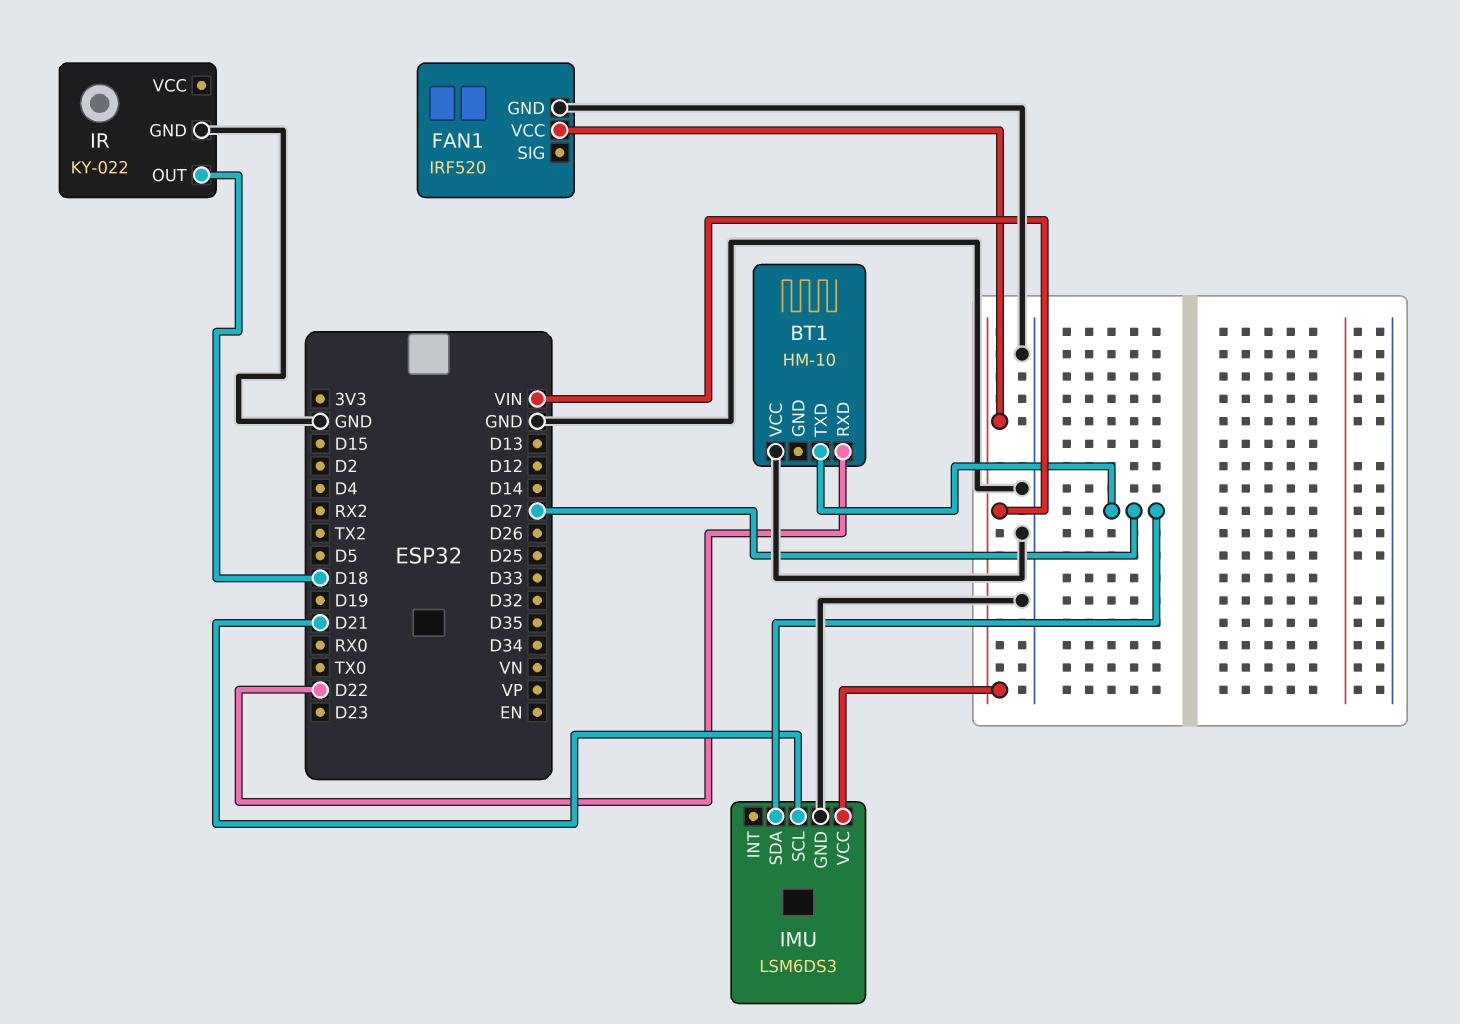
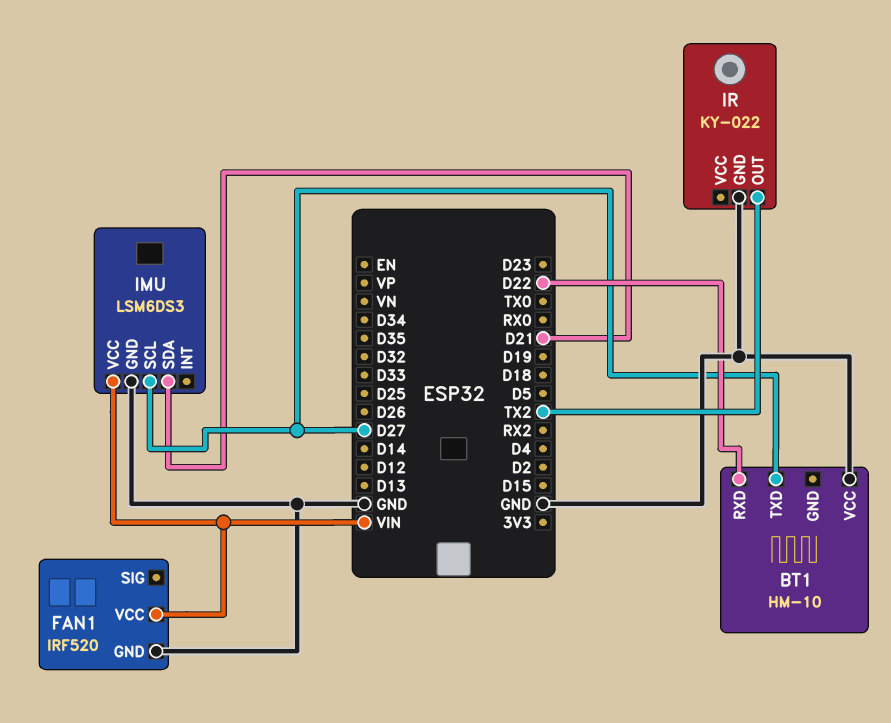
IMU pin SCL: D21 -> D27
IMU pin SDA: D27 -> D21
IR pin OUT: D18 -> TX2

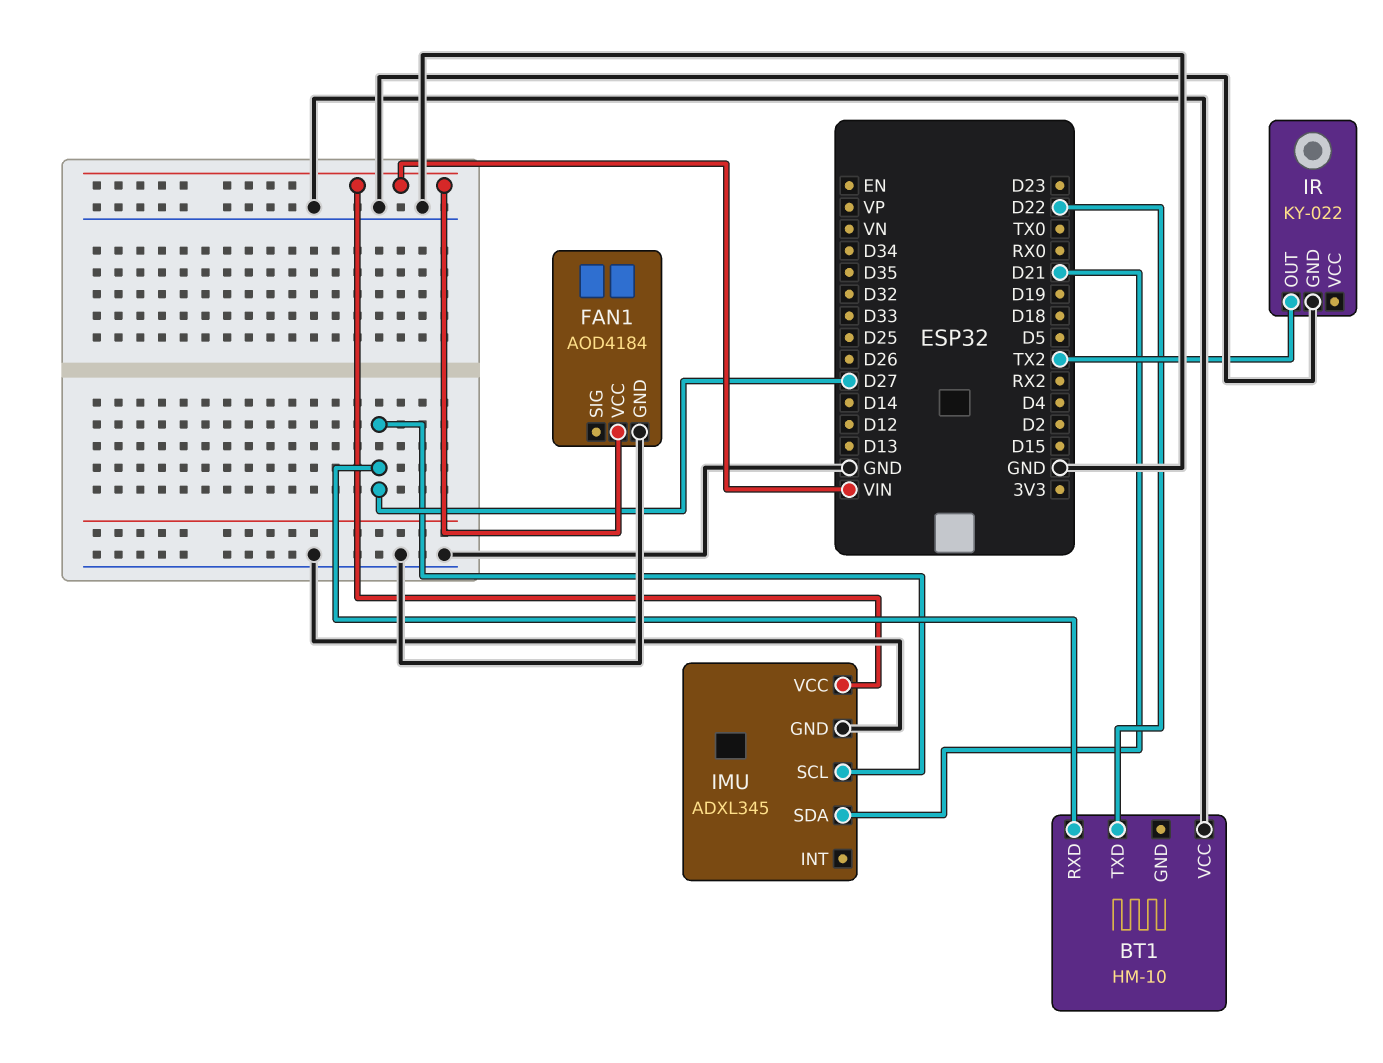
BT1 pin RXD: D22 -> D27
BT1 pin TXD: D27 -> D22
FAN1: IRF520 -> AOD4184
IMU: LSM6DS3 -> ADXL345

